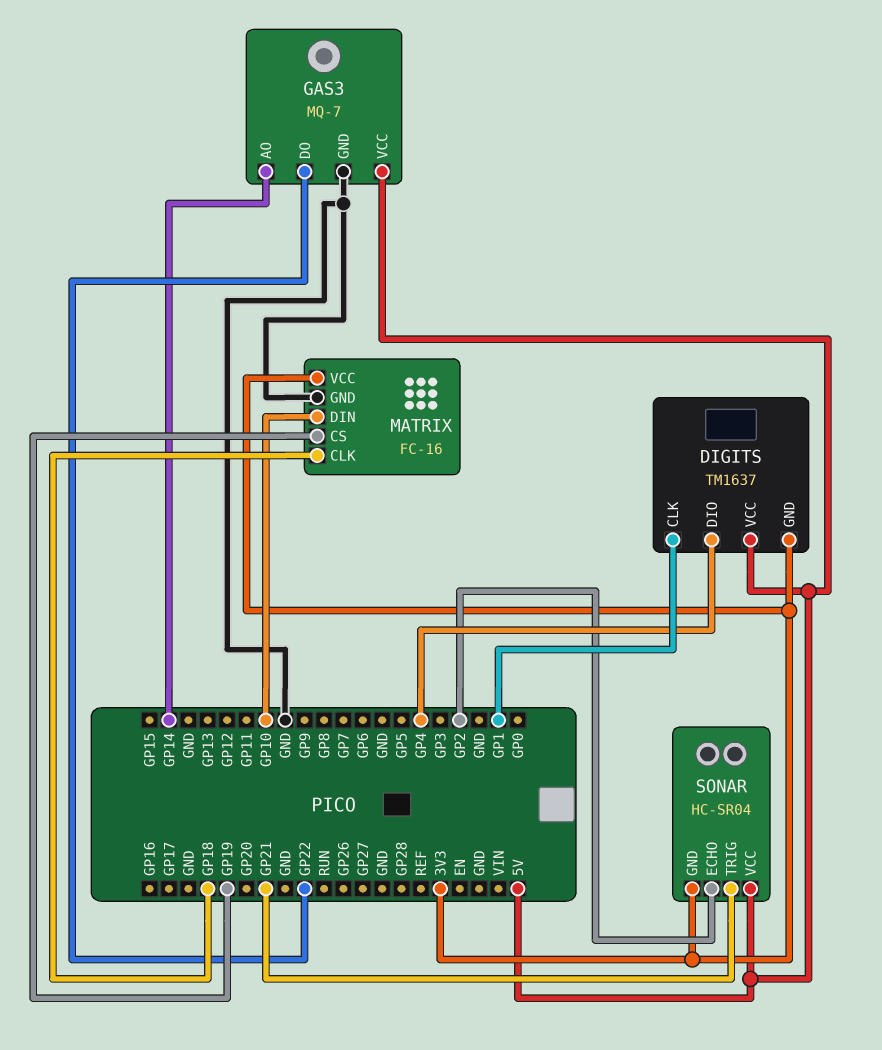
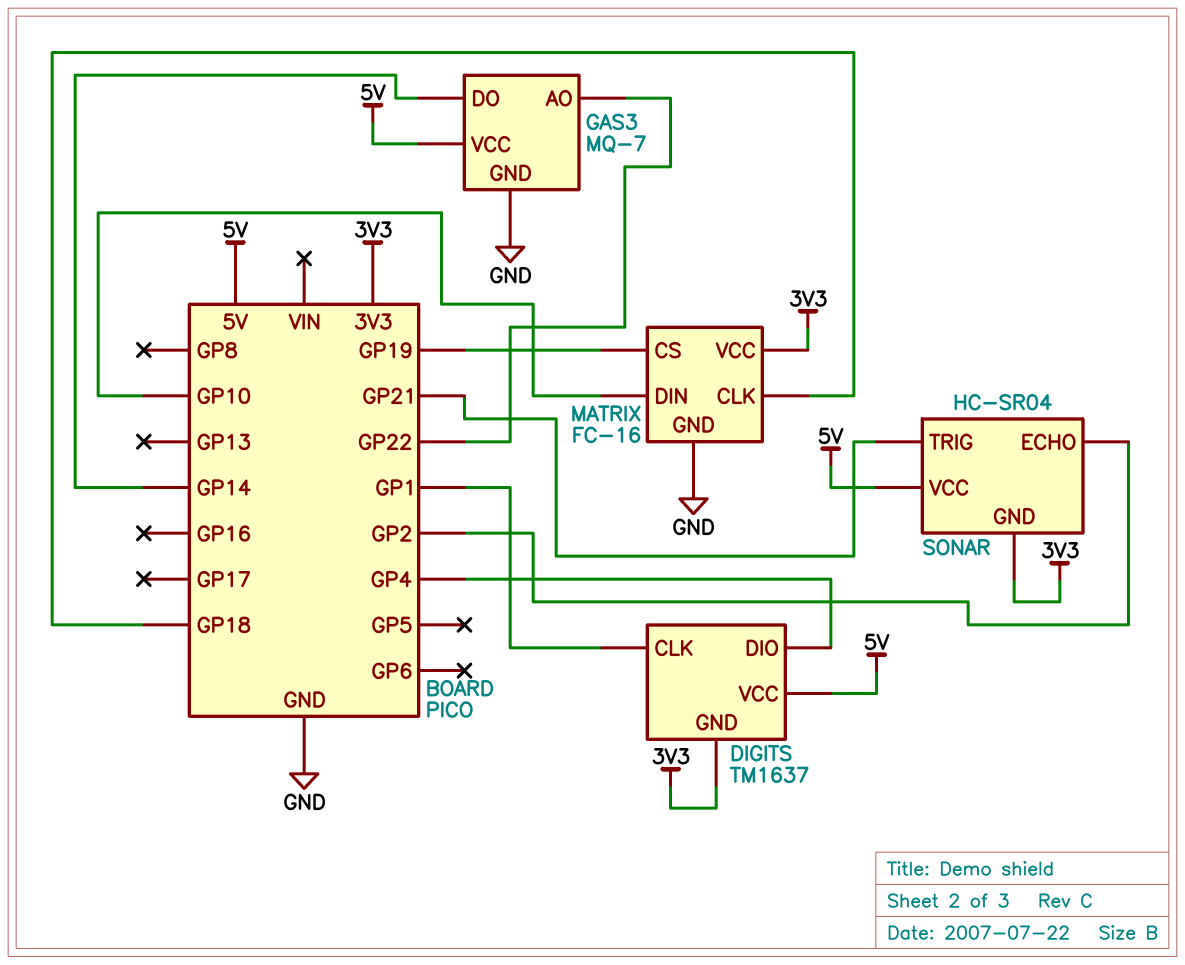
GAS3 pin AO: GP14 -> GP22
GAS3 pin DO: GP22 -> GP14

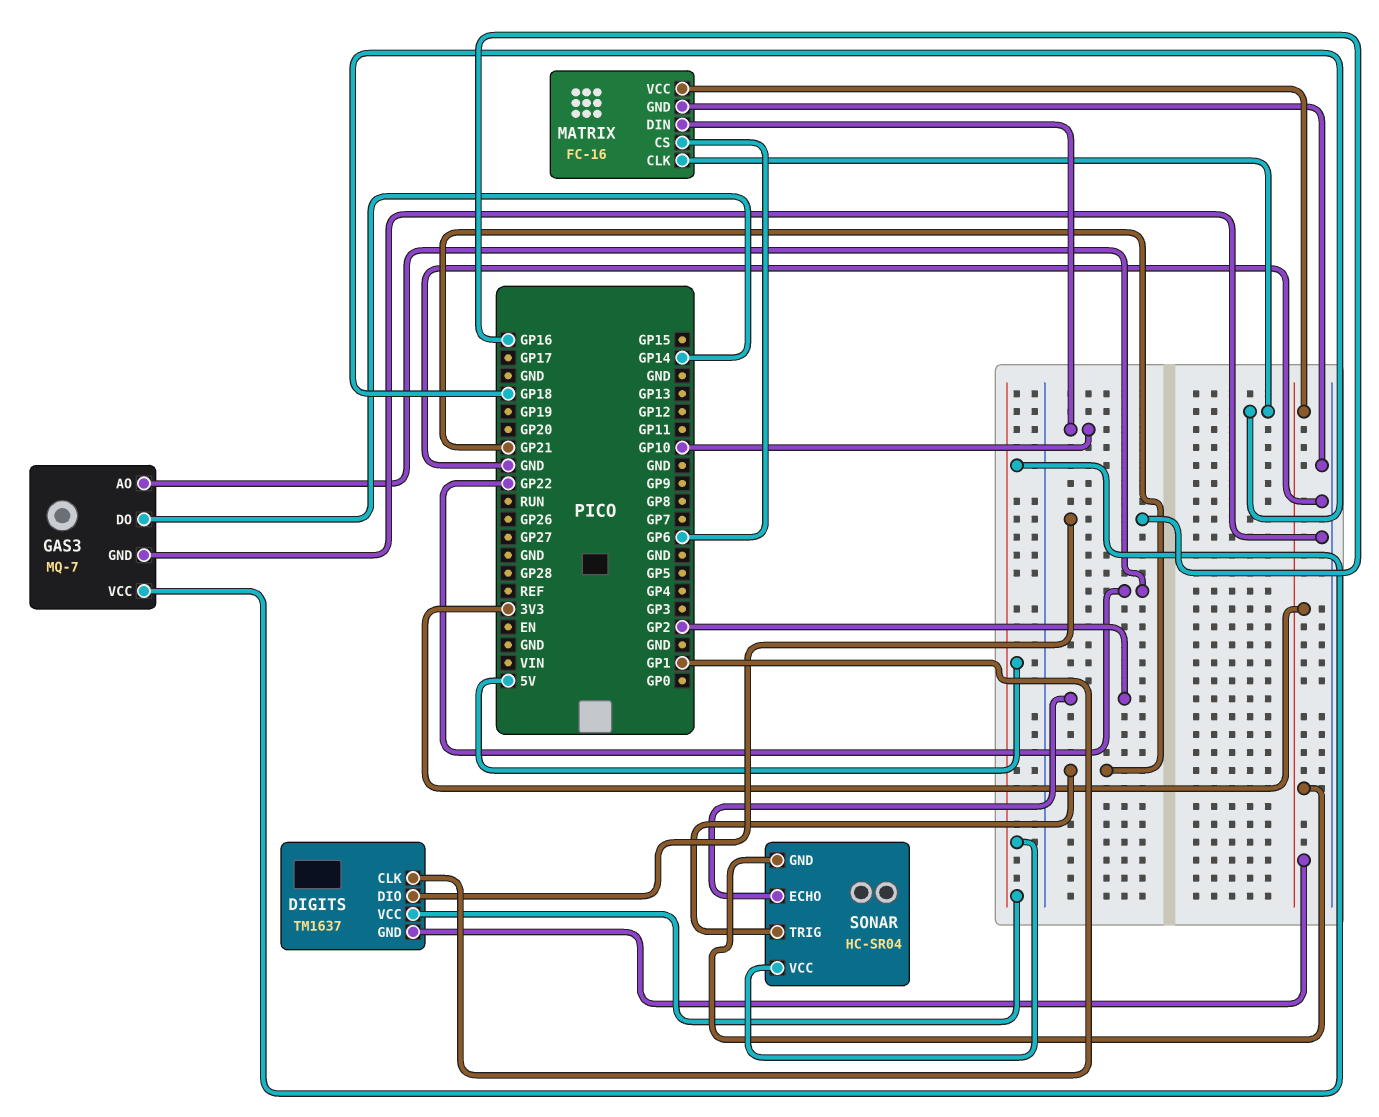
DIGITS pin DIO: GP4 -> GP16
MATRIX pin CS: GP19 -> GP6

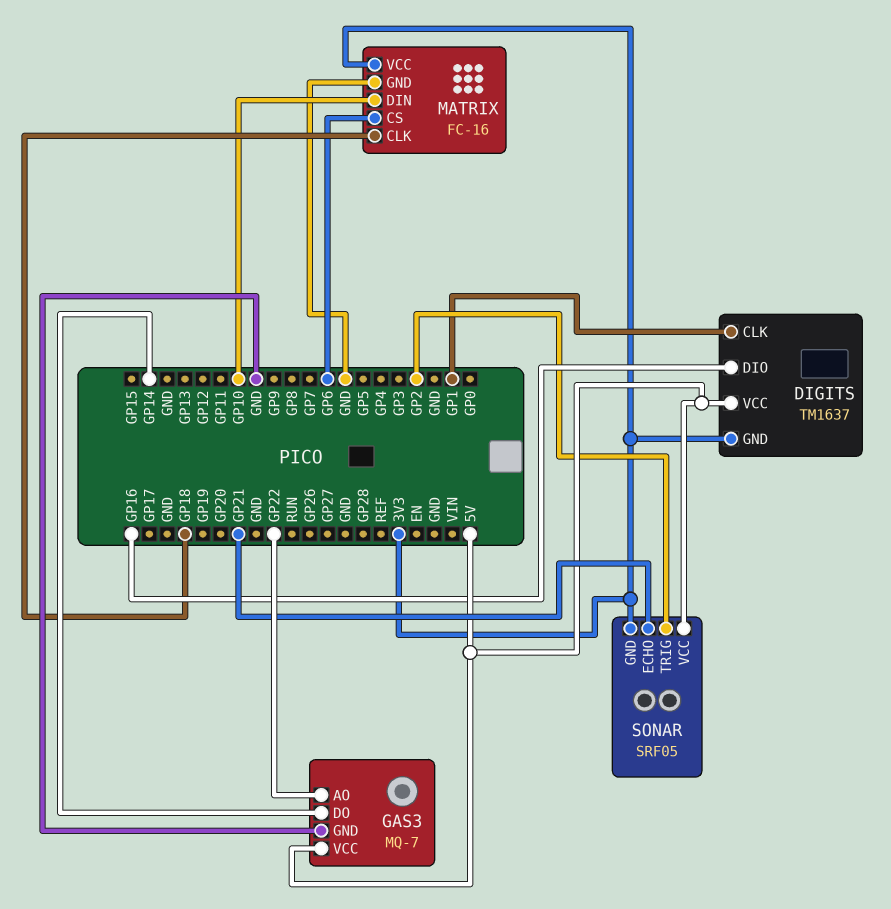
SONAR: HC-SR04 -> SRF05
SONAR pin ECHO: GP2 -> GP21
SONAR pin TRIG: GP21 -> GP2

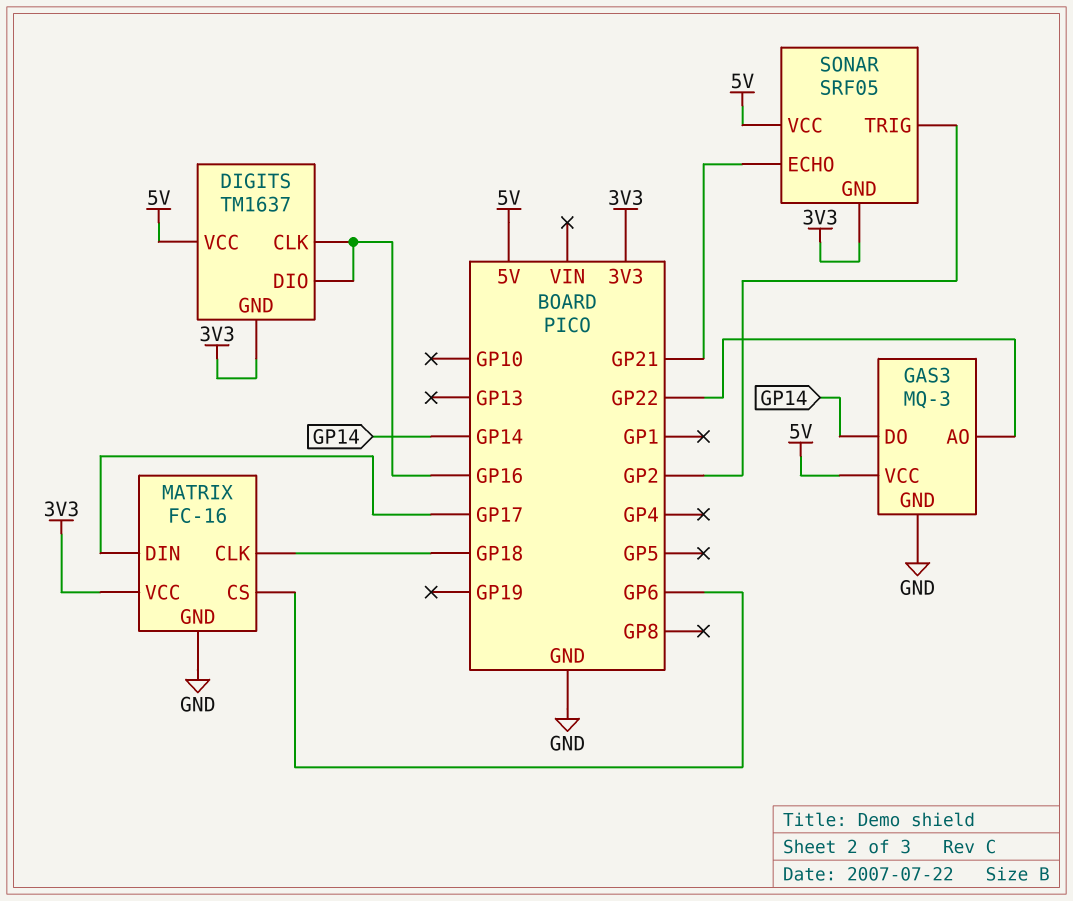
DIGITS pin CLK: GP1 -> GP16
GAS3: MQ-7 -> MQ-3
MATRIX pin DIN: GP10 -> GP17

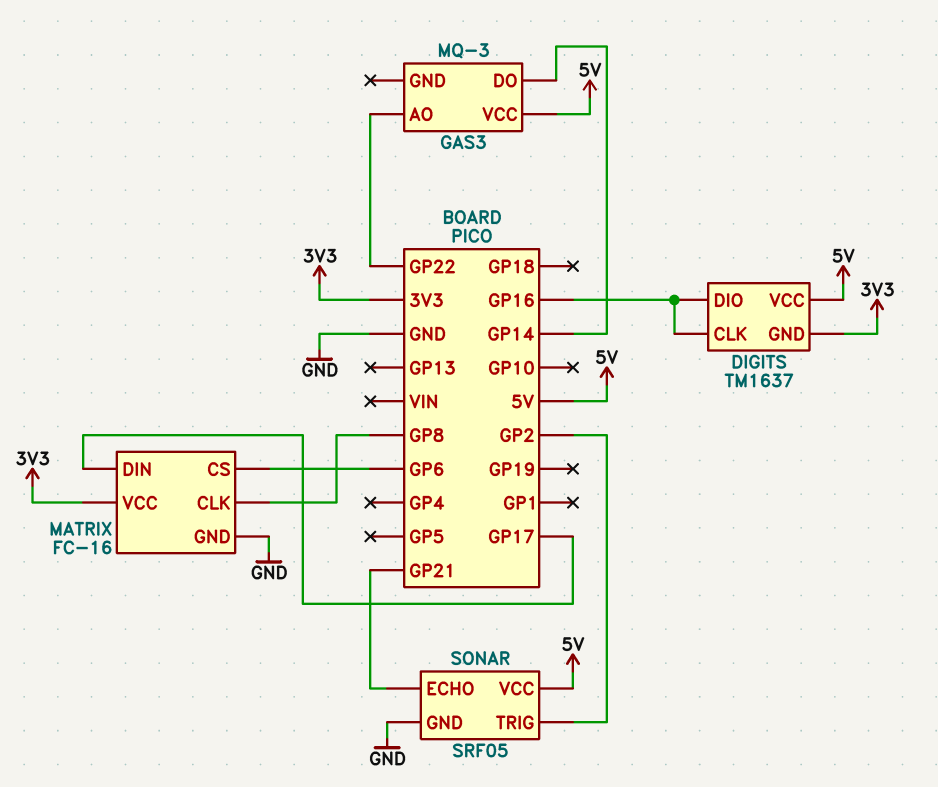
GAS3 pin GND: GND -> none
MATRIX pin CLK: GP18 -> GP8
SONAR pin GND: 3V3 -> GND

